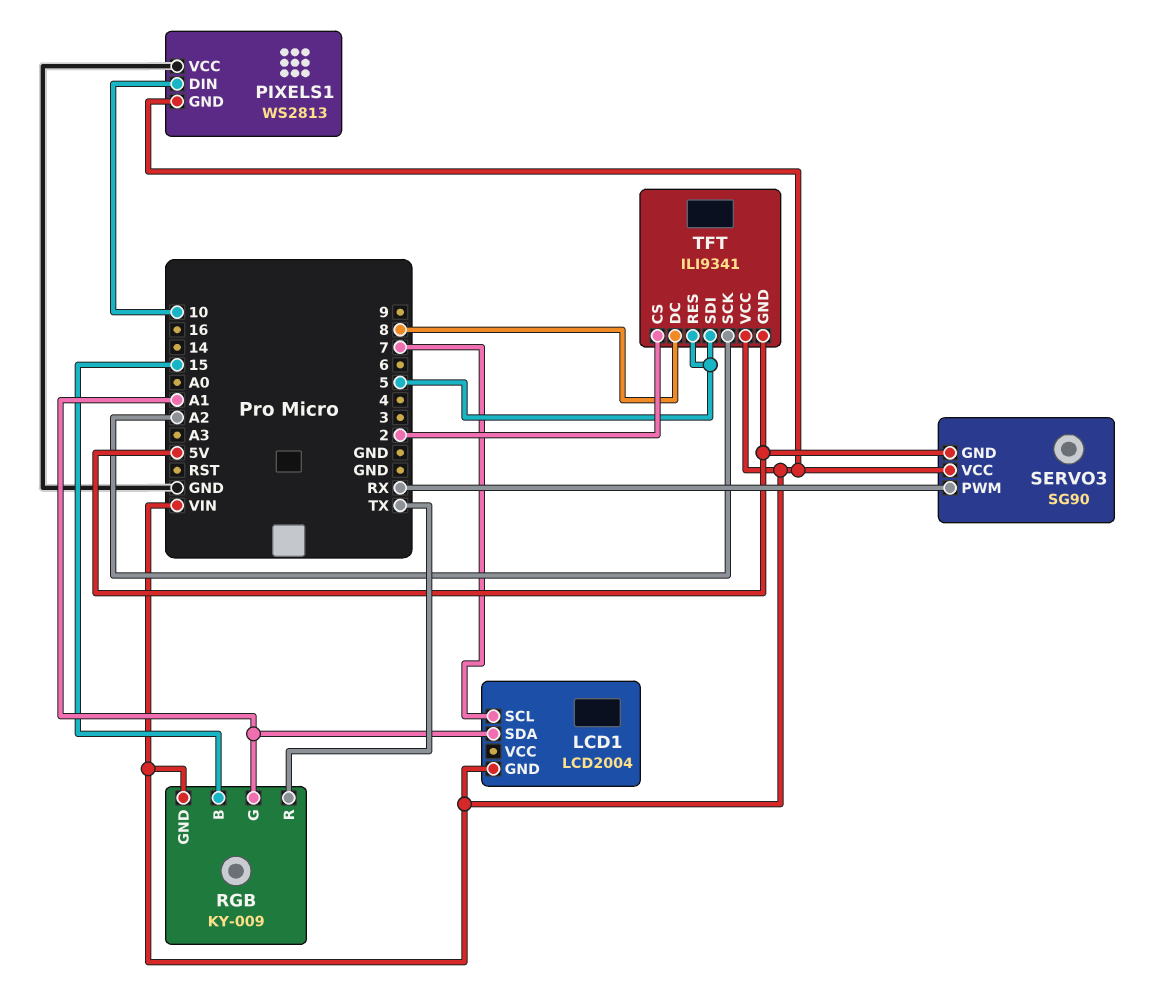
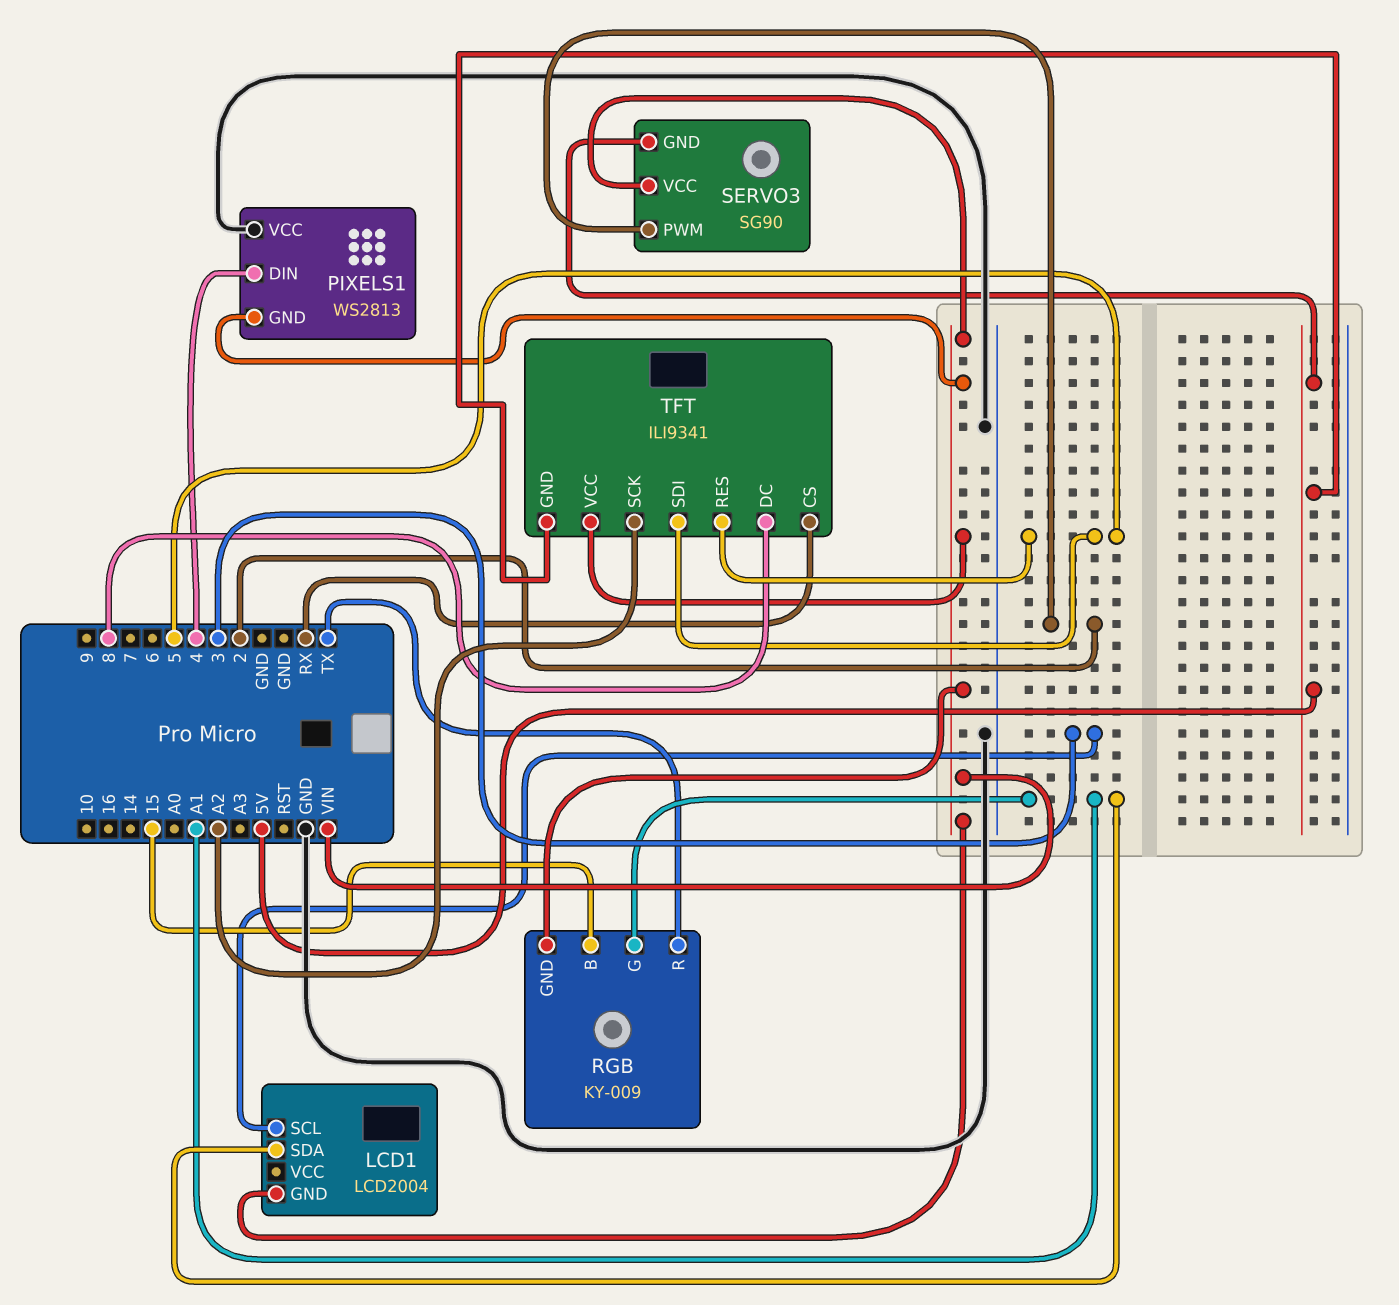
LCD1 pin SCL: 7 -> 3
PIXELS1 pin DIN: 10 -> 4
SERVO3 pin PWM: RX -> 2
TFT pin CS: 2 -> RX

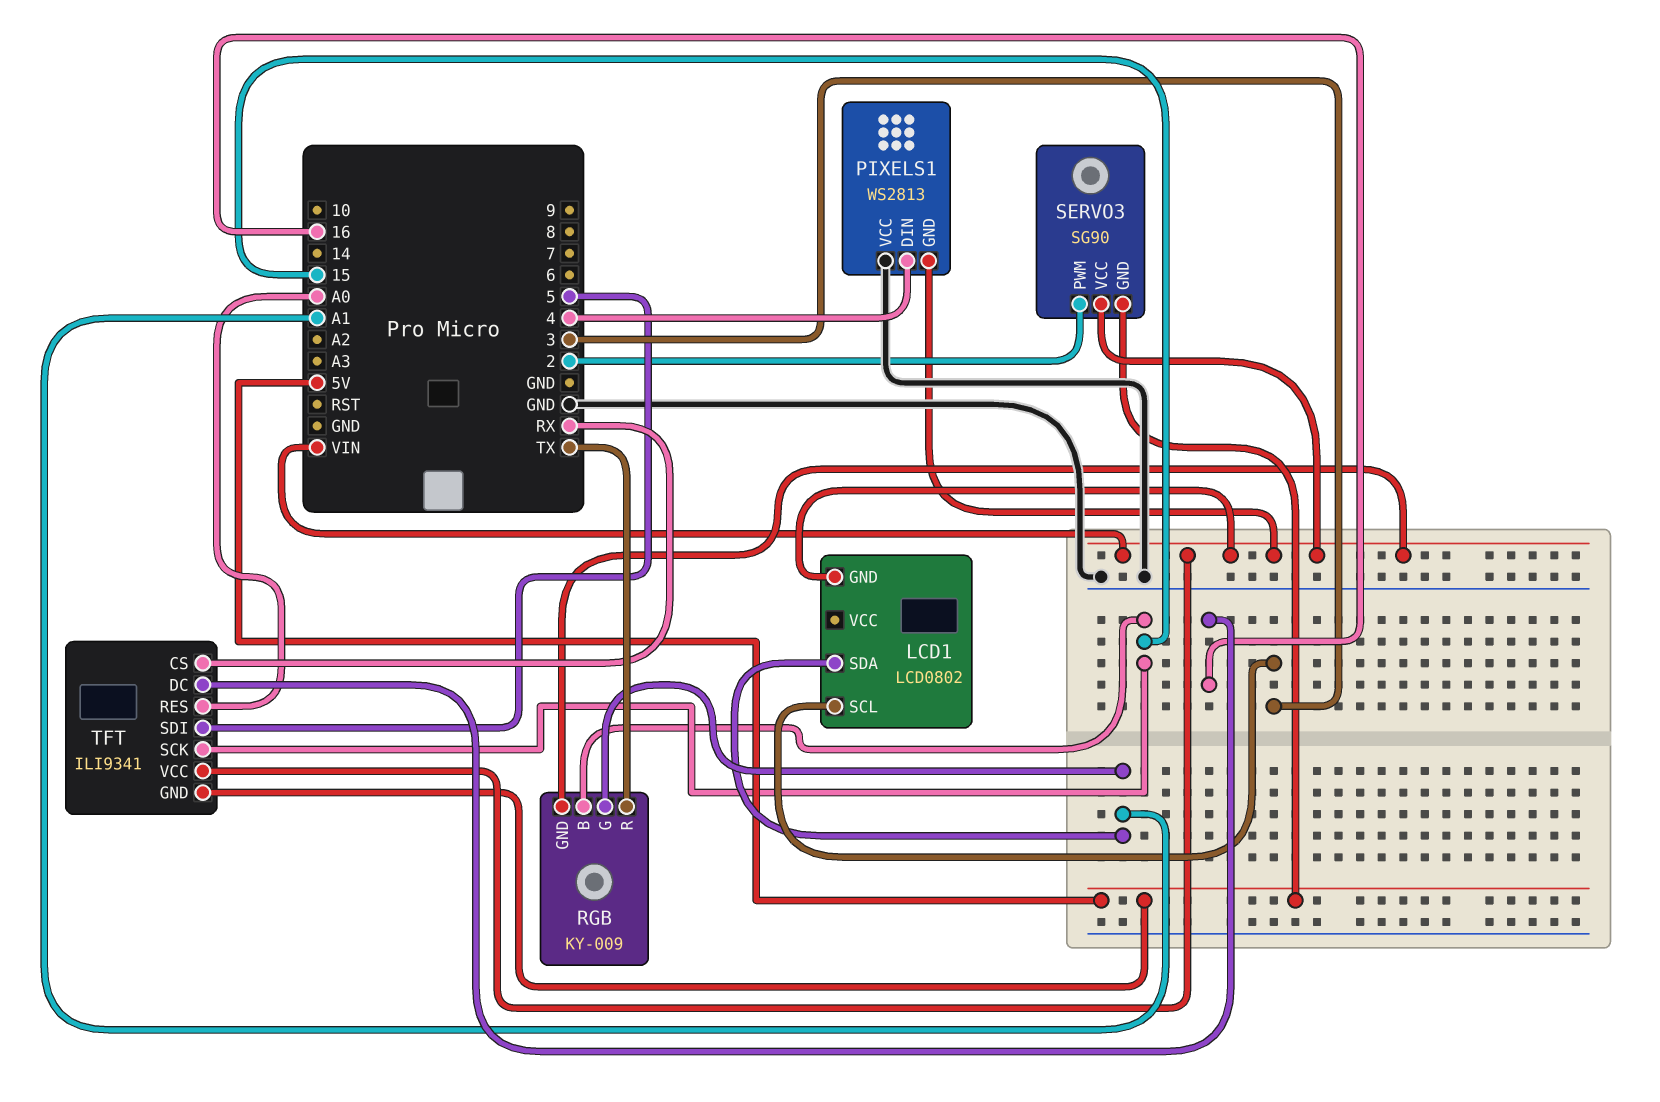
LCD1: LCD2004 -> LCD0802
TFT pin DC: 8 -> 16
TFT pin RES: 5 -> A0
TFT pin SCK: A2 -> 15

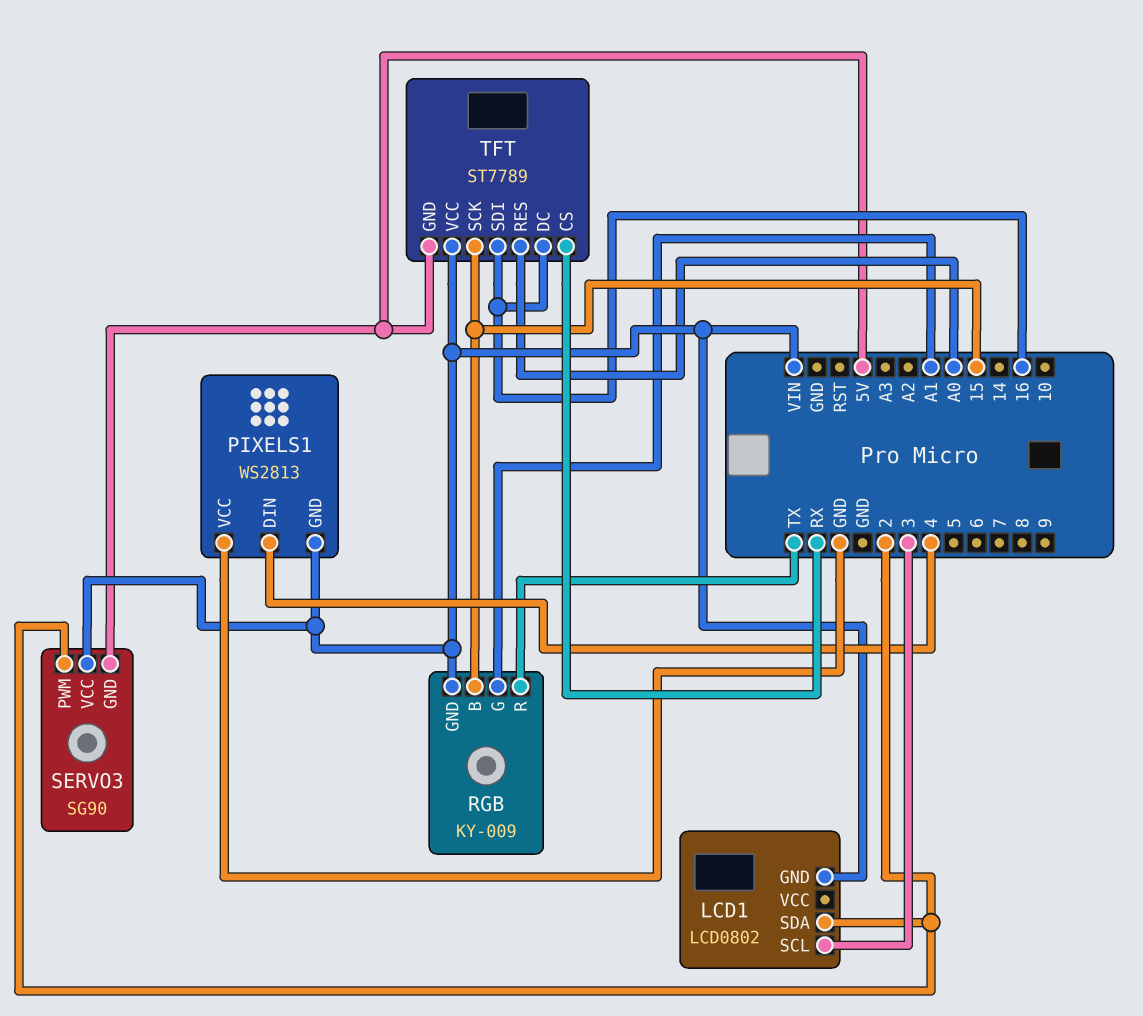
LCD1 pin SDA: A1 -> 2
TFT: ILI9341 -> ST7789
TFT pin SDI: 5 -> 16

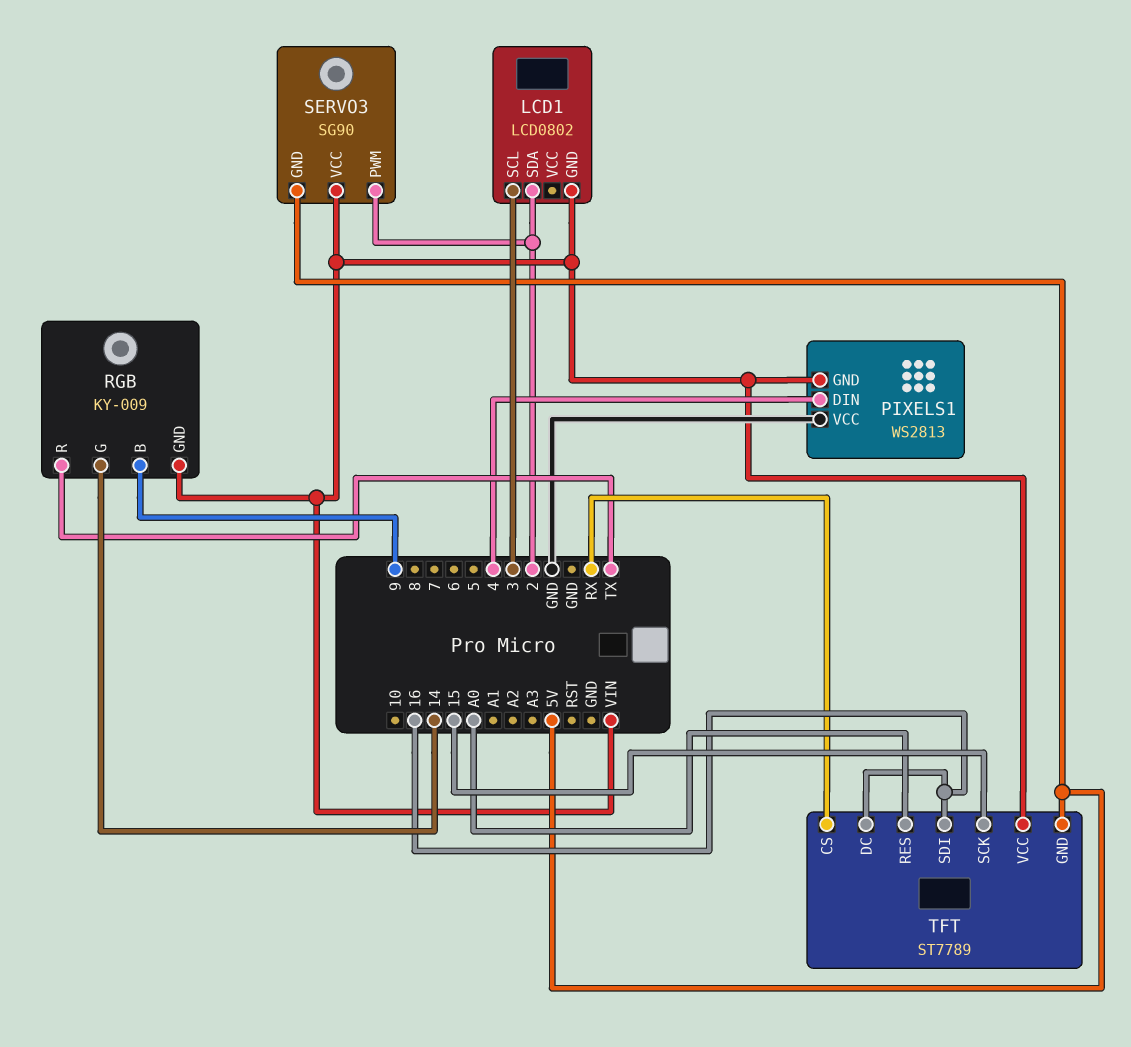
RGB pin B: 15 -> 9
RGB pin G: A1 -> 14

